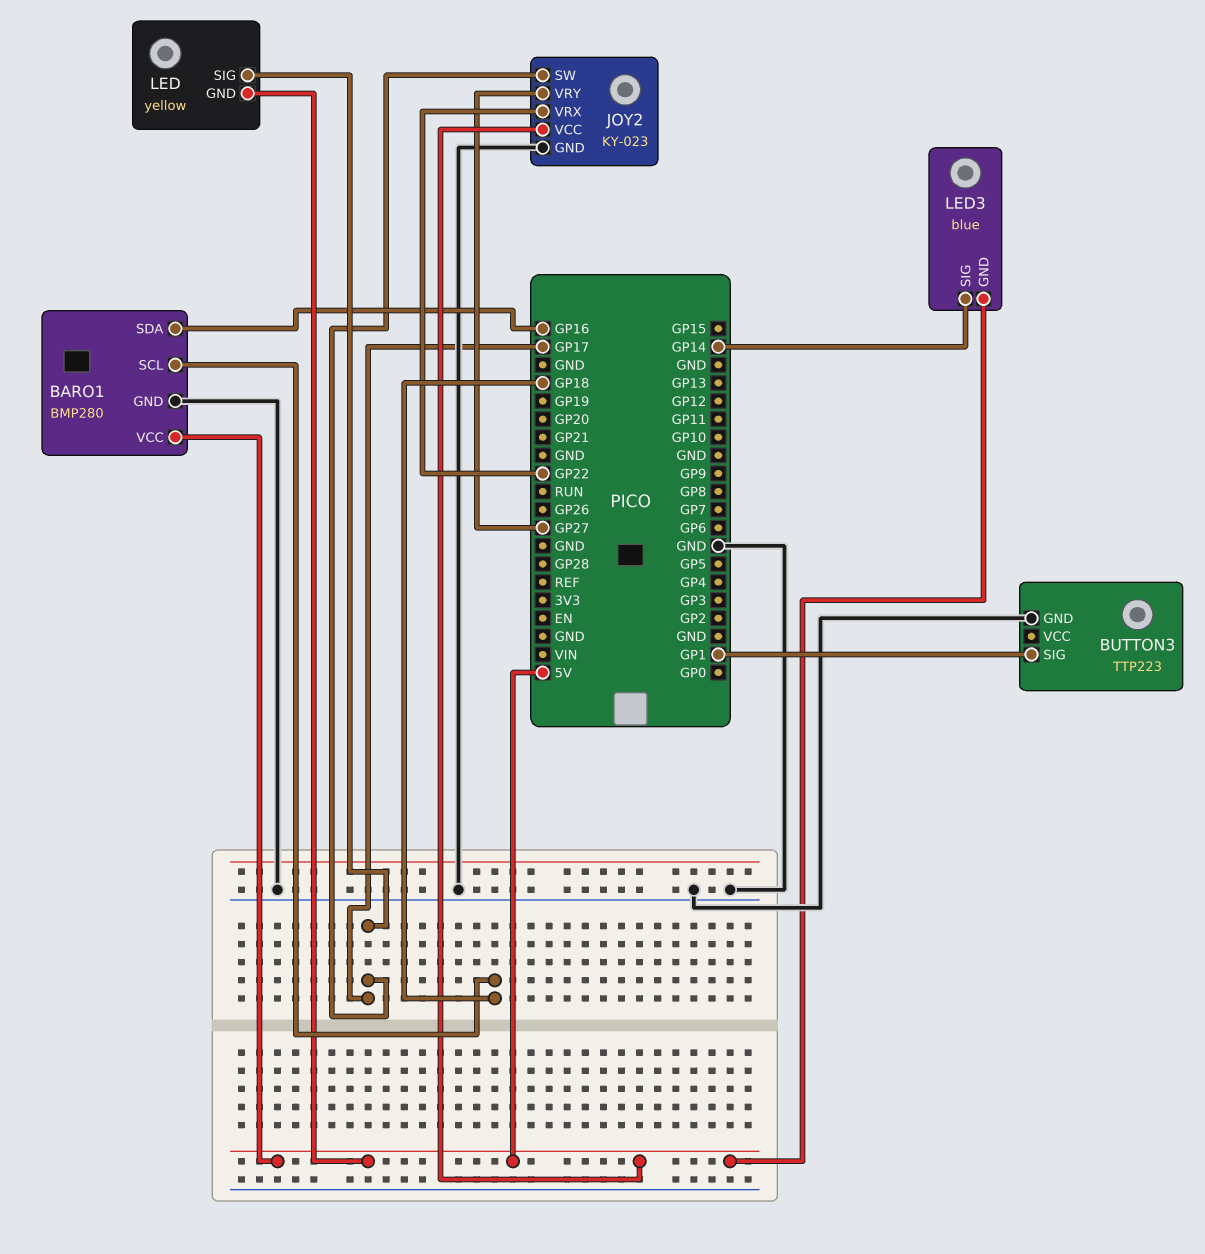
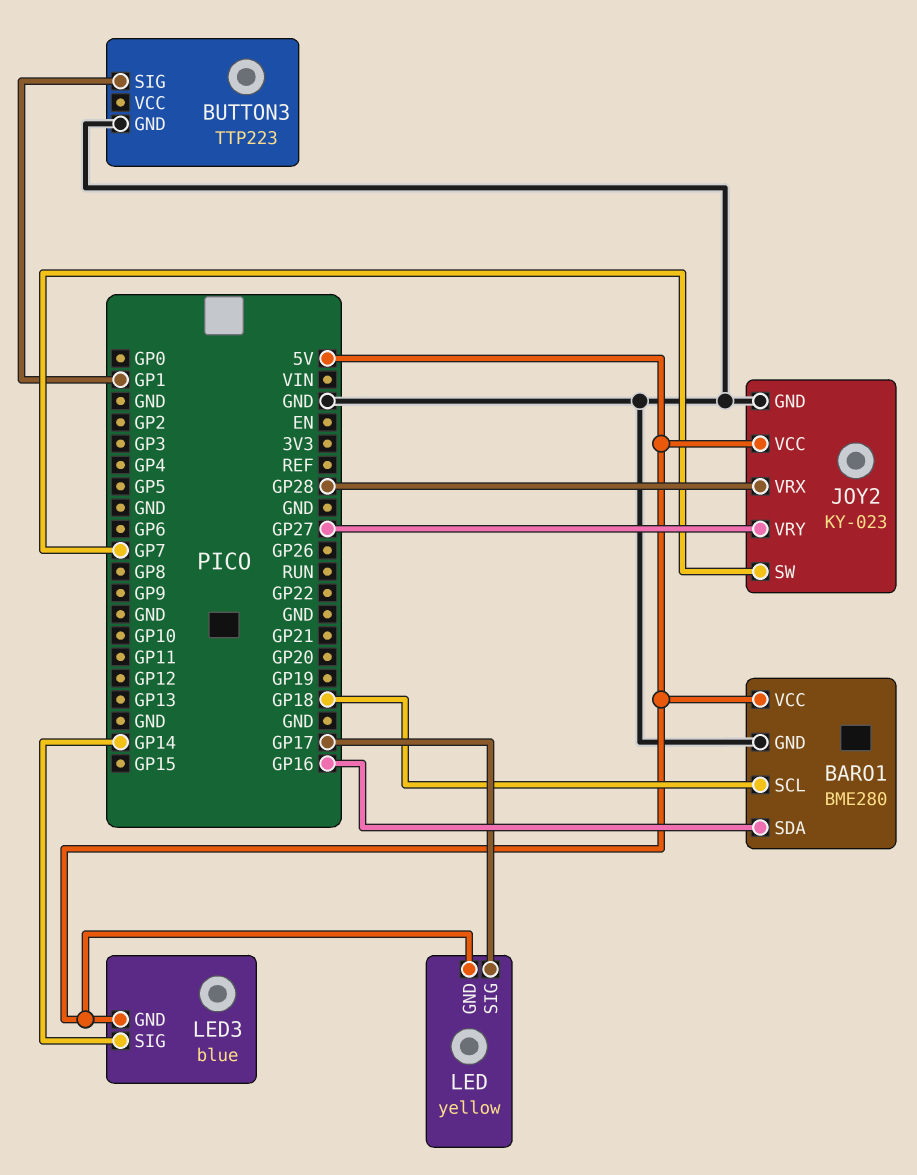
BARO1: BMP280 -> BME280
JOY2 pin SW: GP17 -> GP7
JOY2 pin VRX: GP22 -> GP28

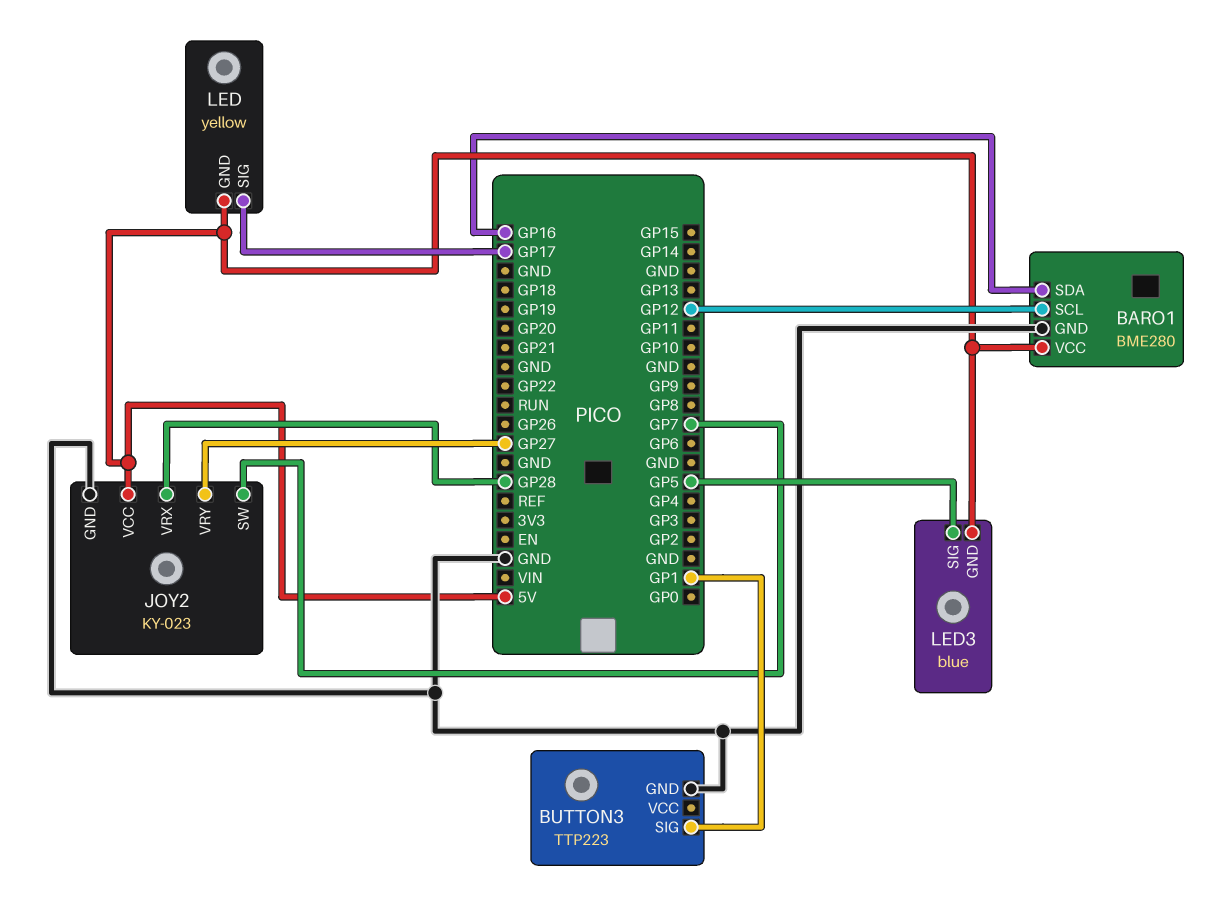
BARO1 pin SCL: GP18 -> GP12
LED3 pin SIG: GP14 -> GP5

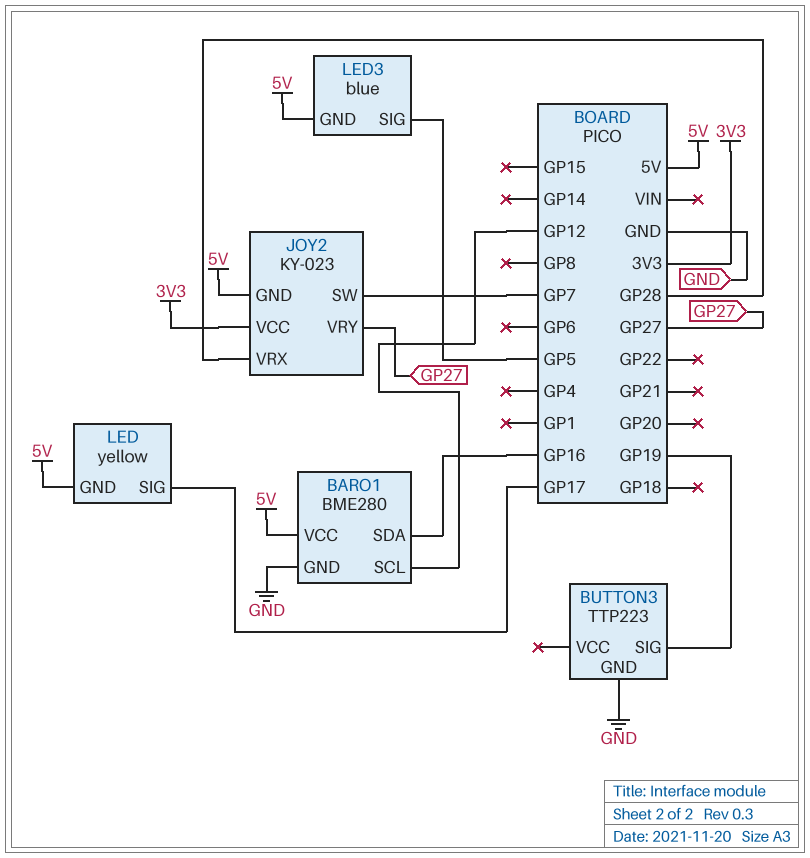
BUTTON3 pin SIG: GP1 -> GP19
JOY2 pin GND: GND -> 5V
JOY2 pin VCC: 5V -> 3V3

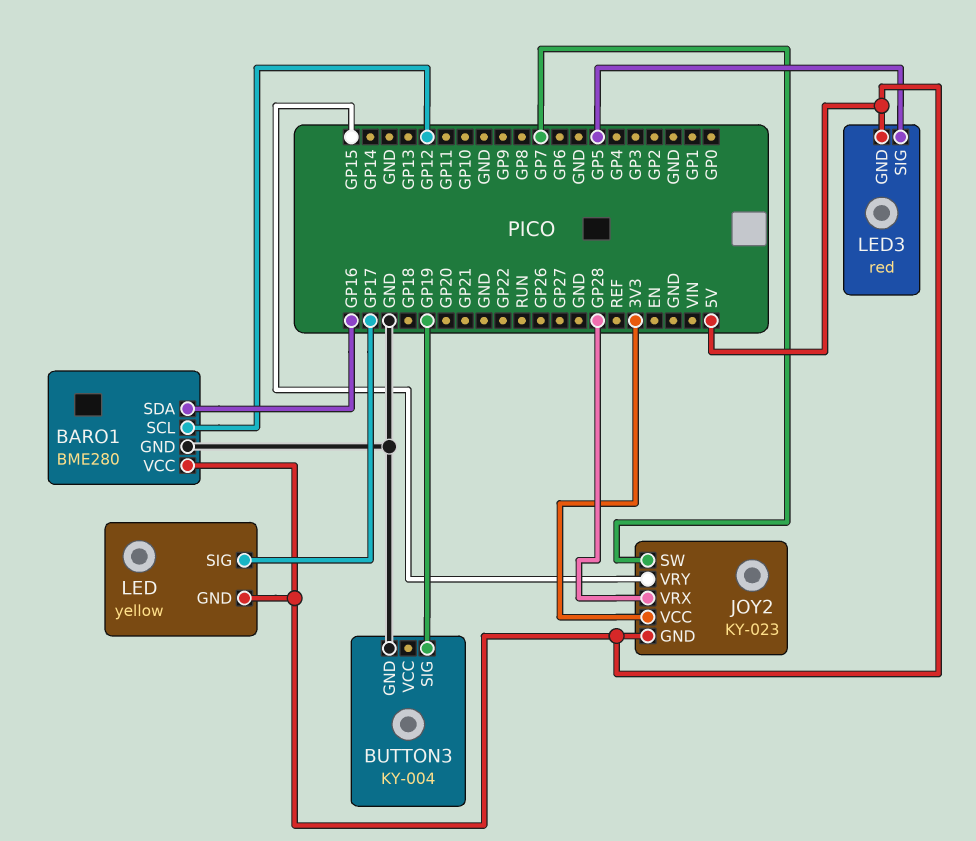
BUTTON3: TTP223 -> KY-004
JOY2 pin VRY: GP27 -> GP15
LED3: blue -> red

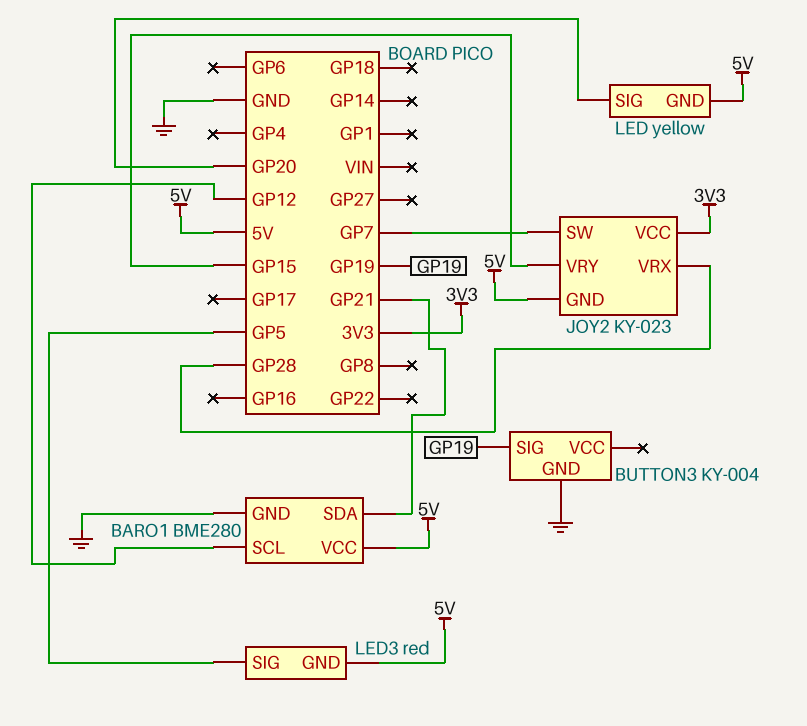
BARO1 pin SDA: GP16 -> GP21
LED pin SIG: GP17 -> GP20

